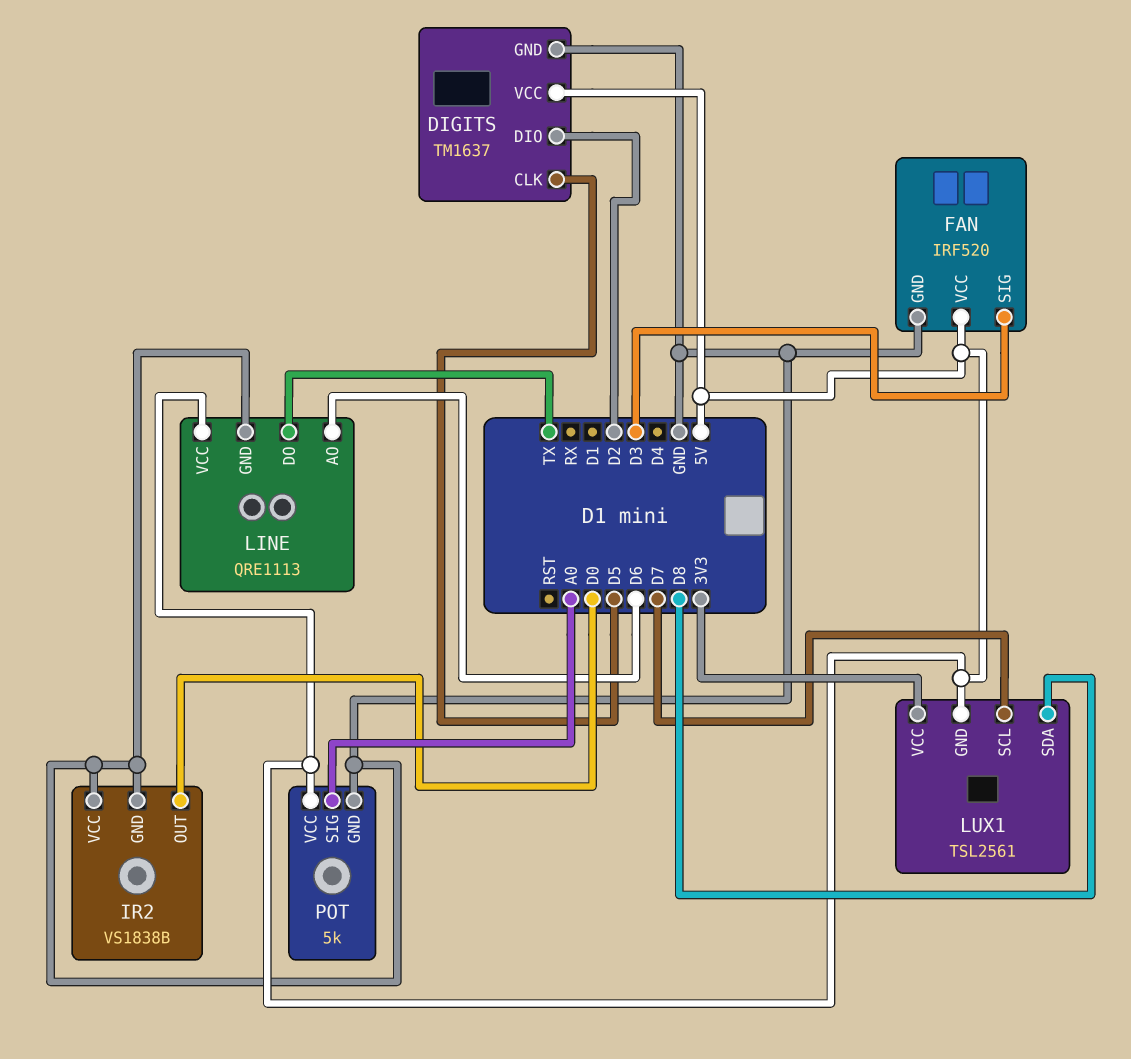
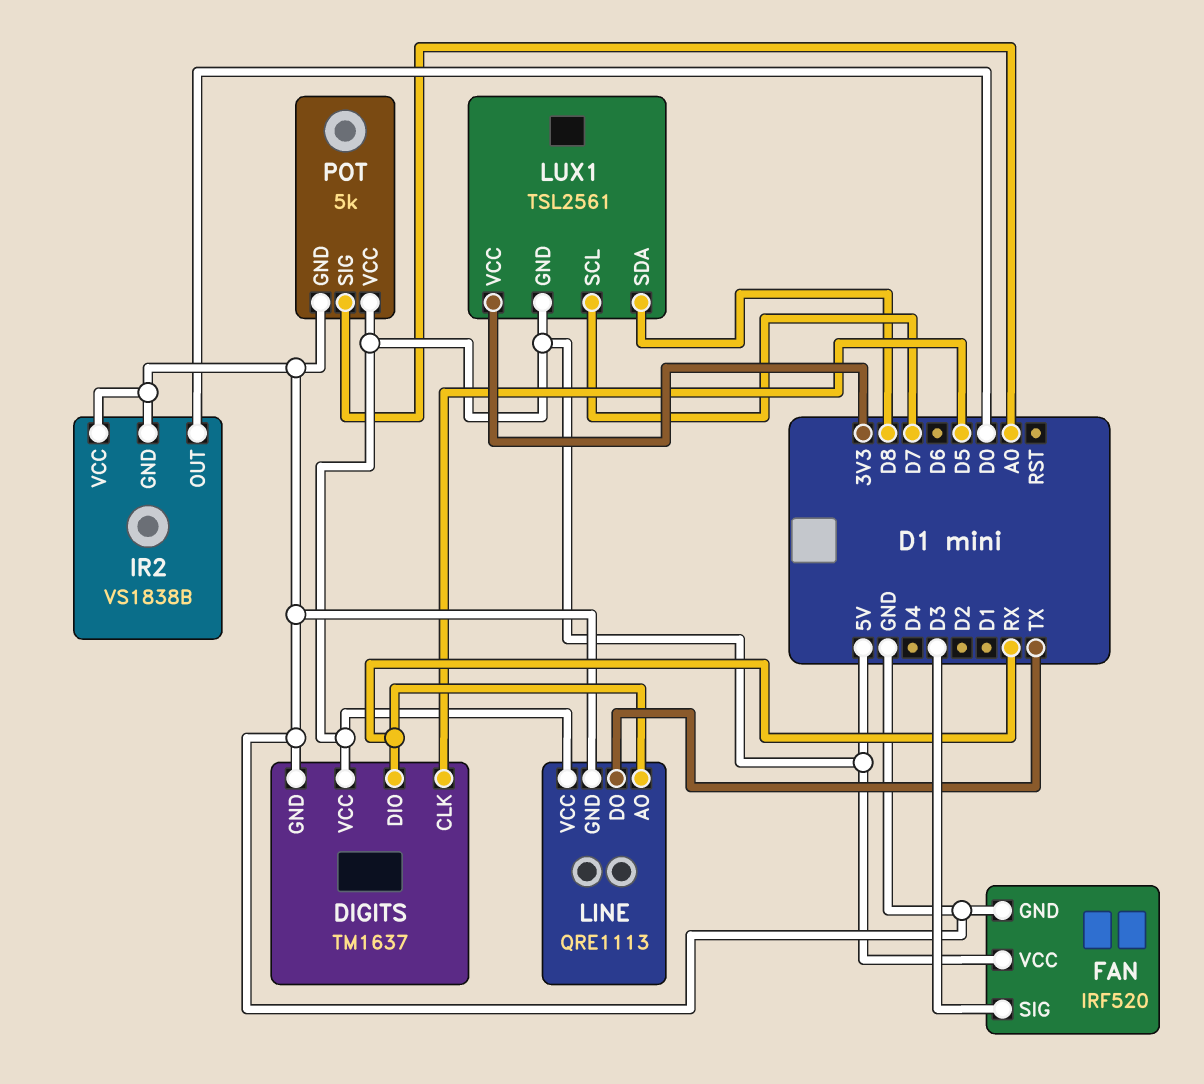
DIGITS pin DIO: D2 -> RX
LINE pin AO: D6 -> RX

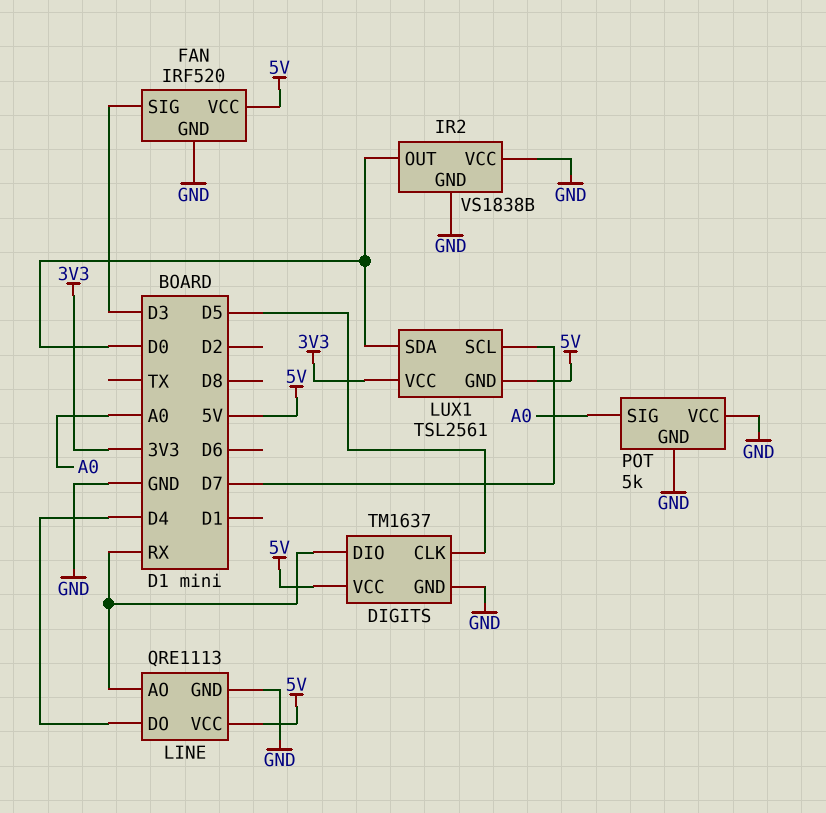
LINE pin DO: TX -> D4
LUX1 pin SDA: D8 -> D0
POT pin VCC: 5V -> GND

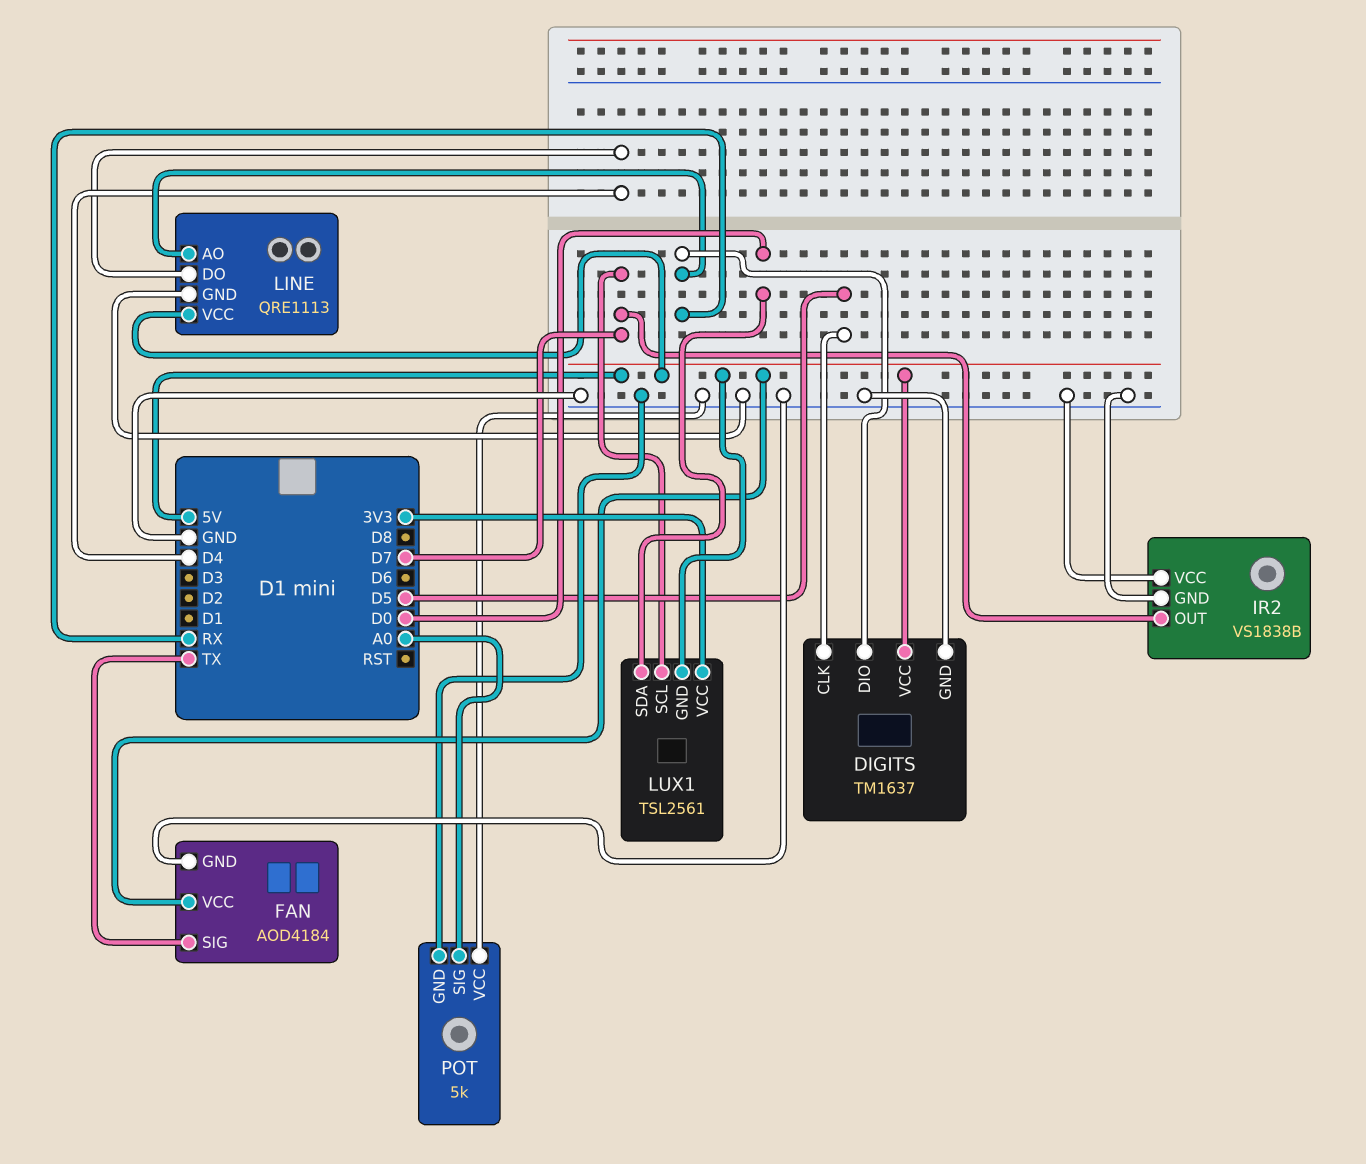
FAN: IRF520 -> AOD4184
FAN pin SIG: D3 -> TX
IR2 pin OUT: D0 -> D7

